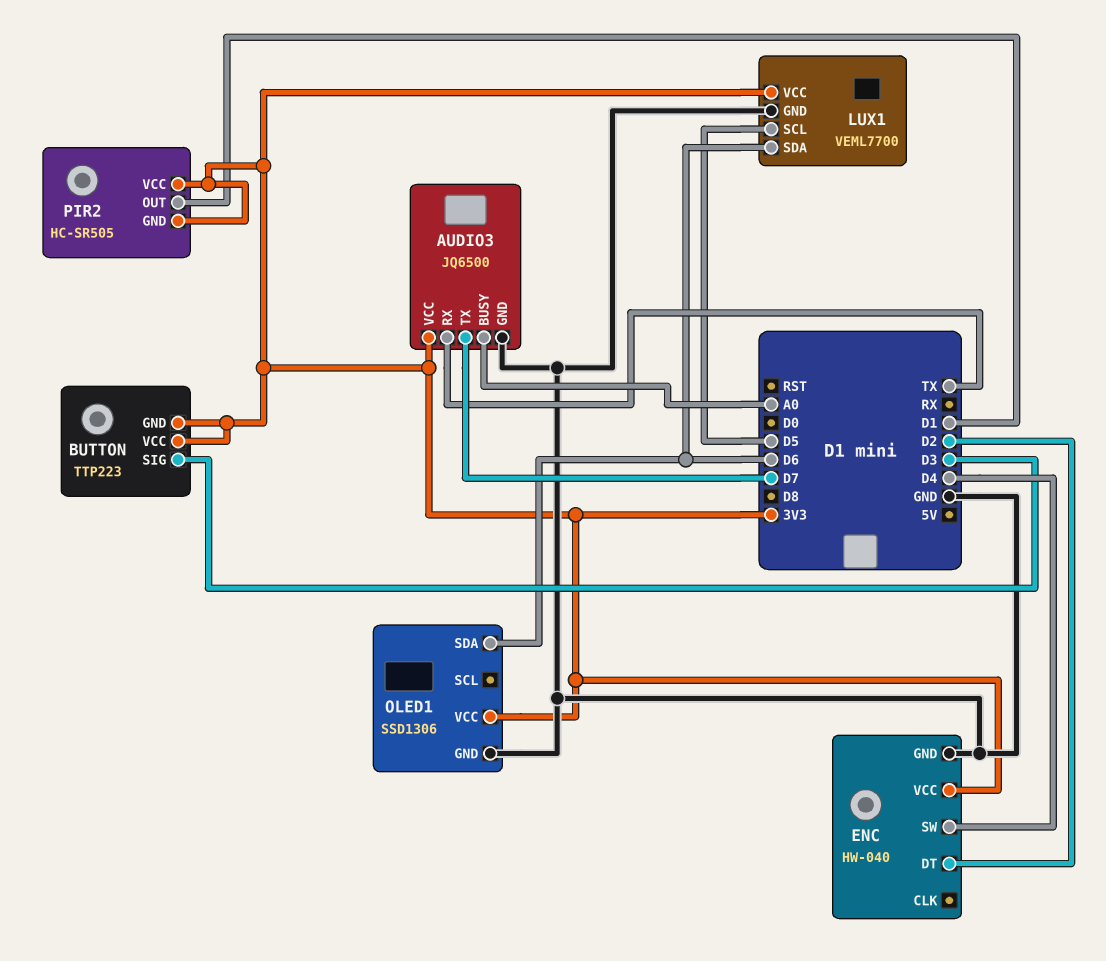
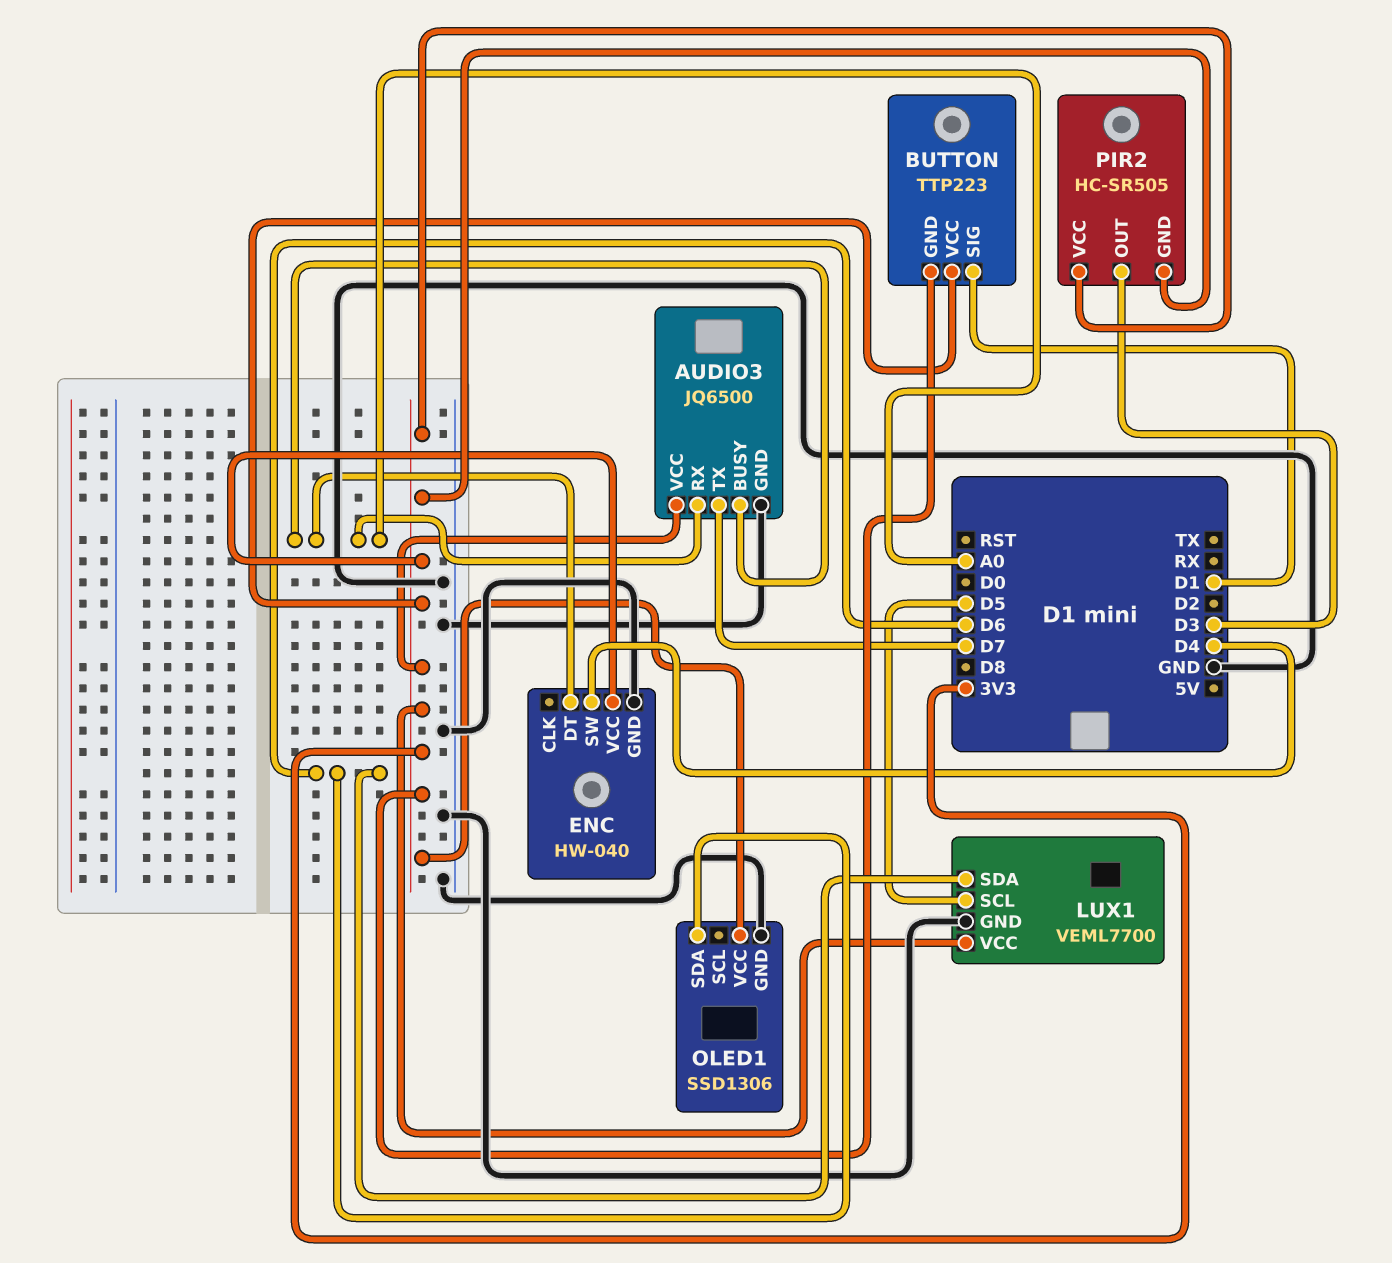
AUDIO3 pin RX: TX -> A0
BUTTON pin SIG: D3 -> D1
ENC pin DT: D2 -> A0
PIR2 pin OUT: D1 -> D3

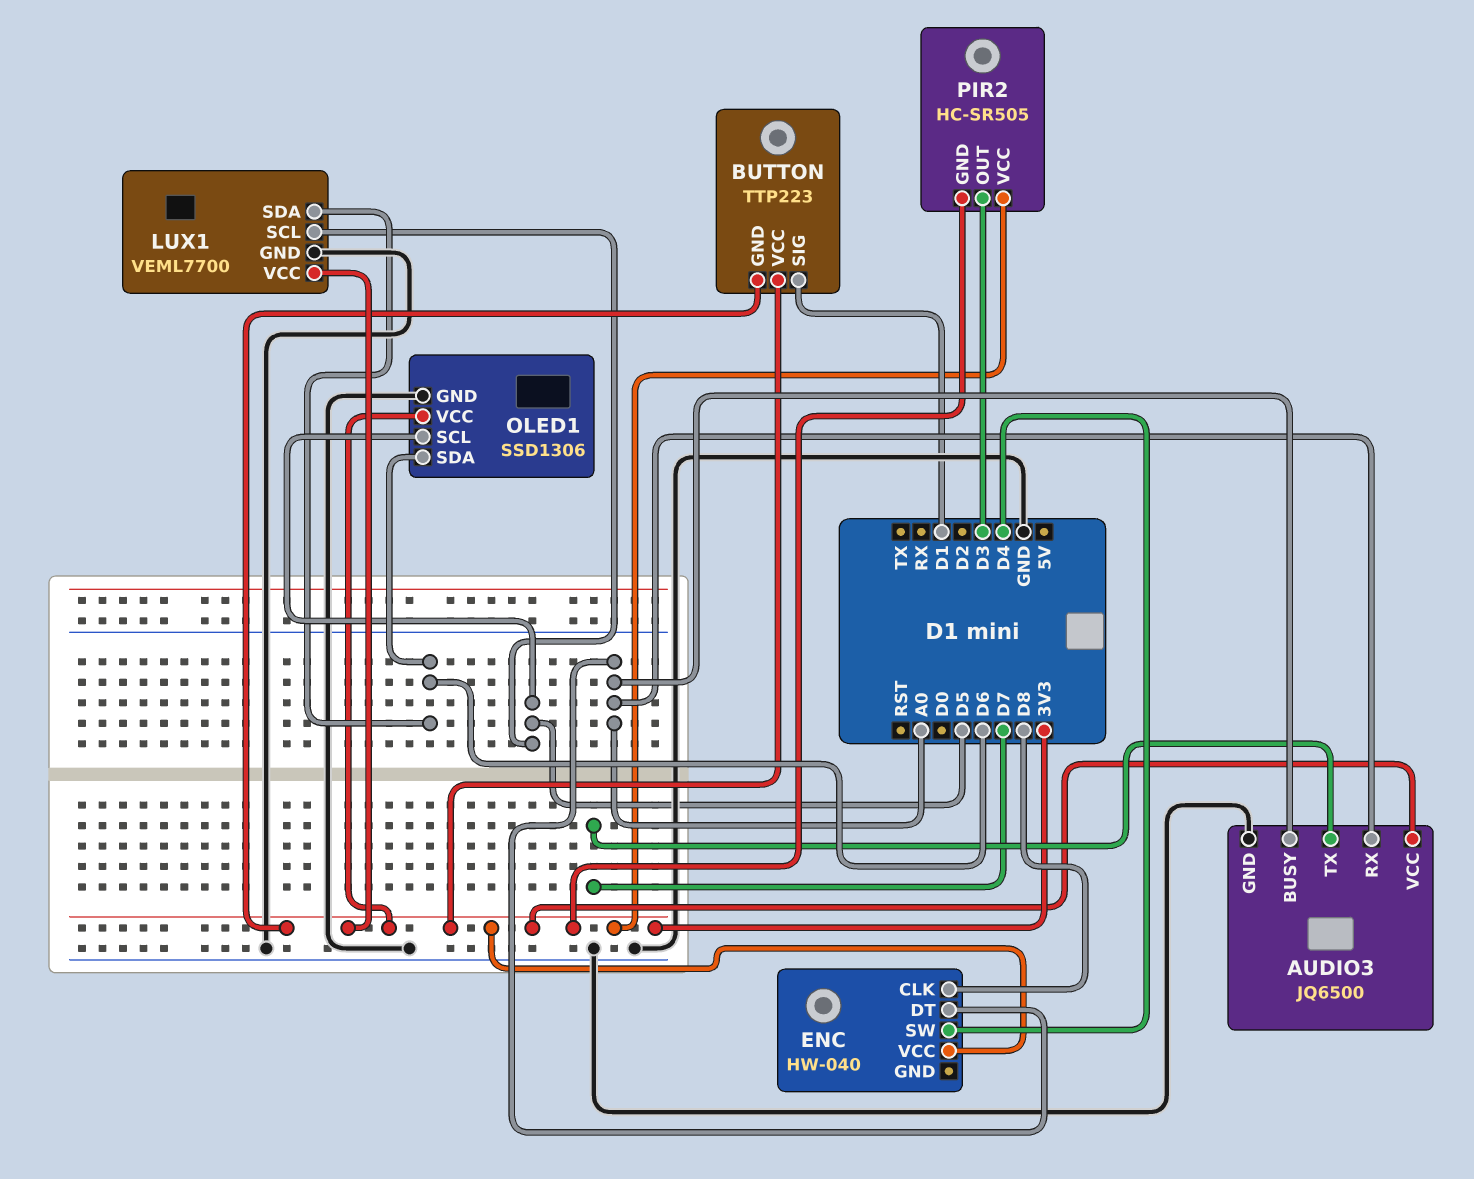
ENC pin CLK: none -> D8
ENC pin GND: GND -> none
OLED1 pin SCL: none -> D5

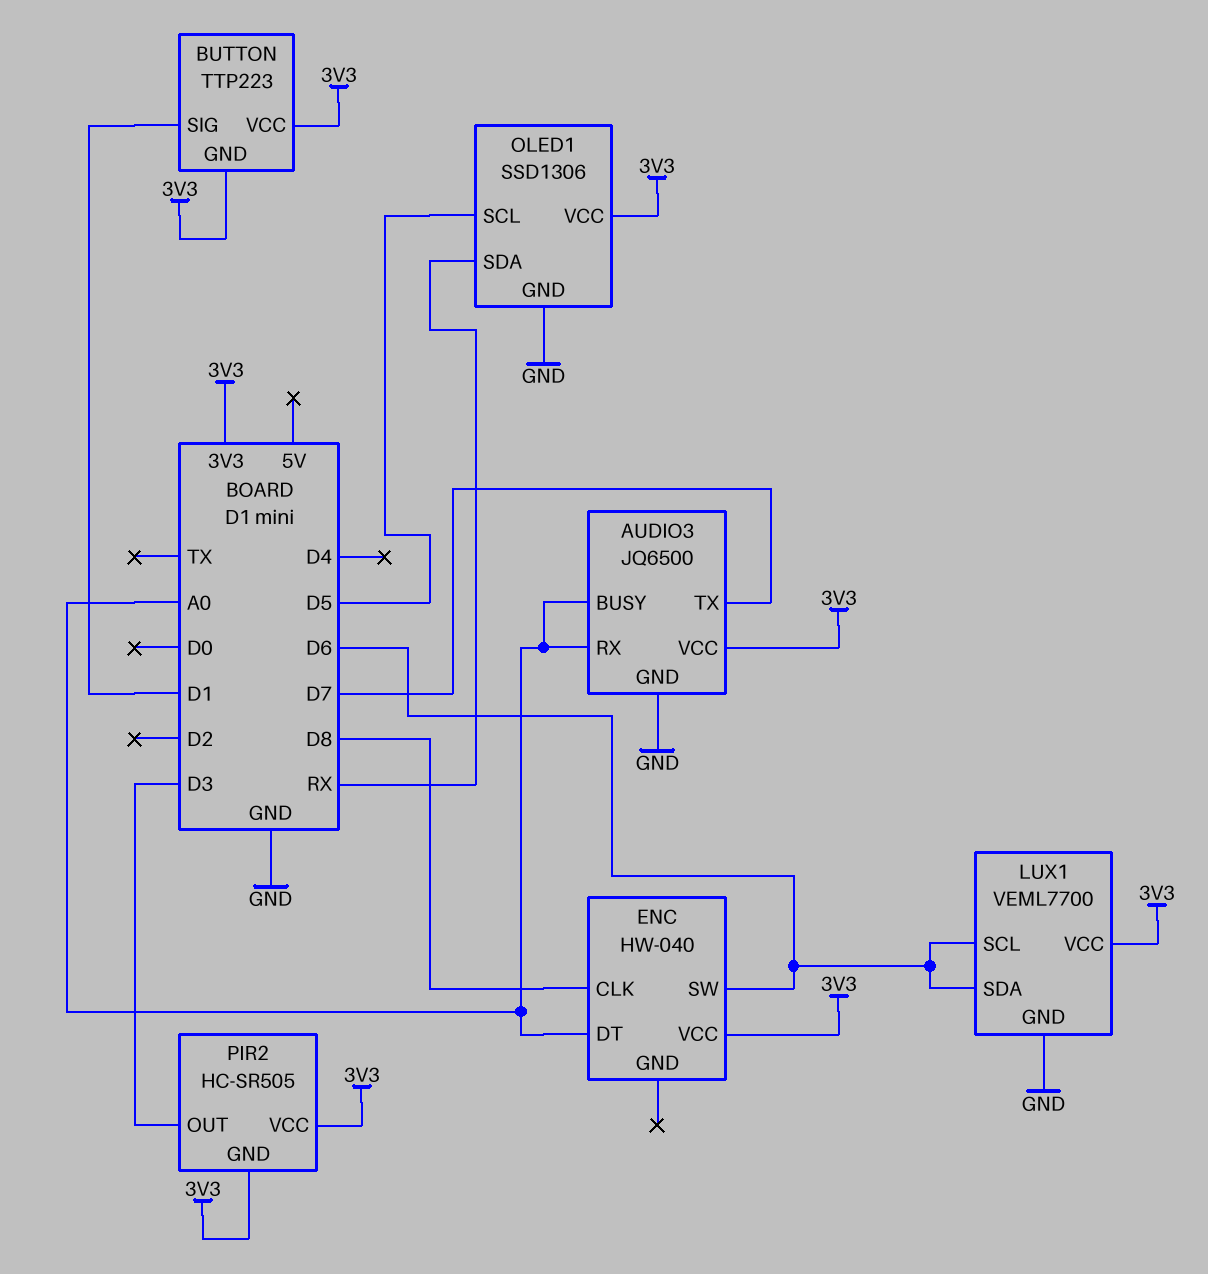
ENC pin SW: D4 -> D6
LUX1 pin SCL: D5 -> D6
OLED1 pin SDA: D6 -> RX

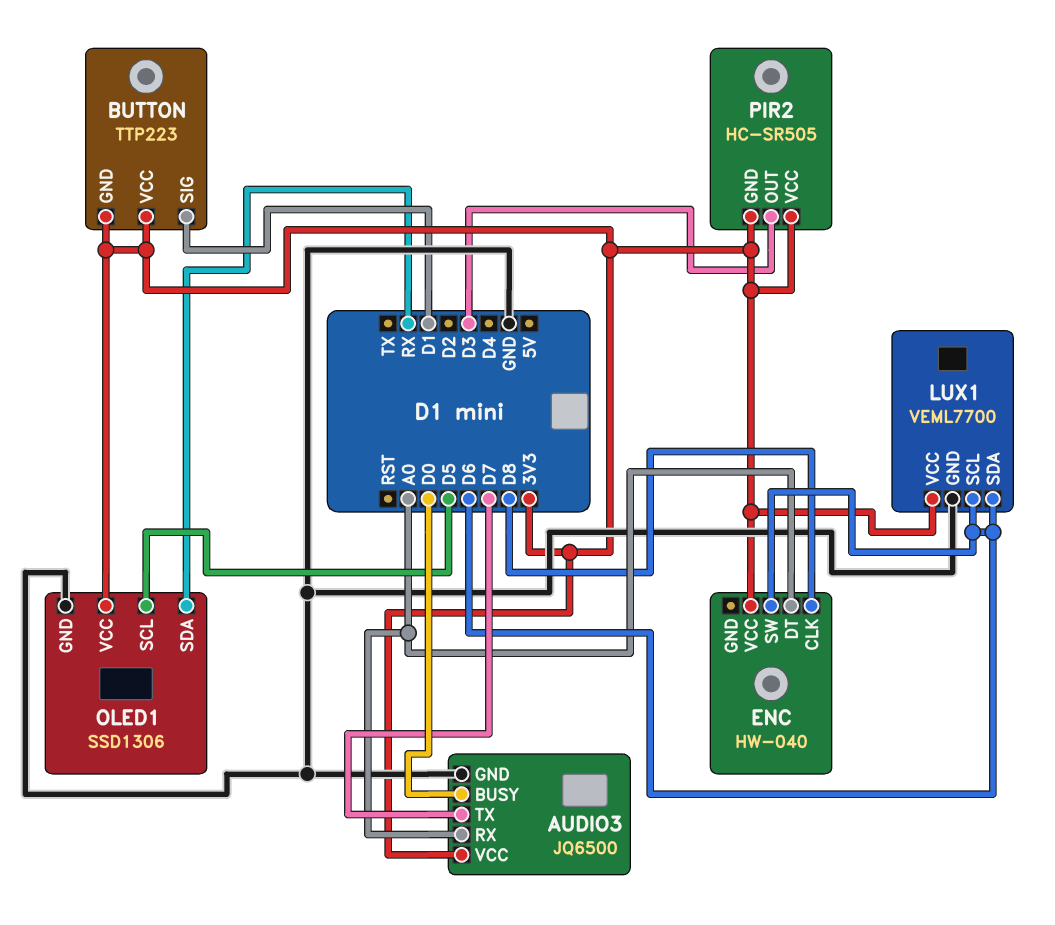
AUDIO3 pin BUSY: A0 -> D0

